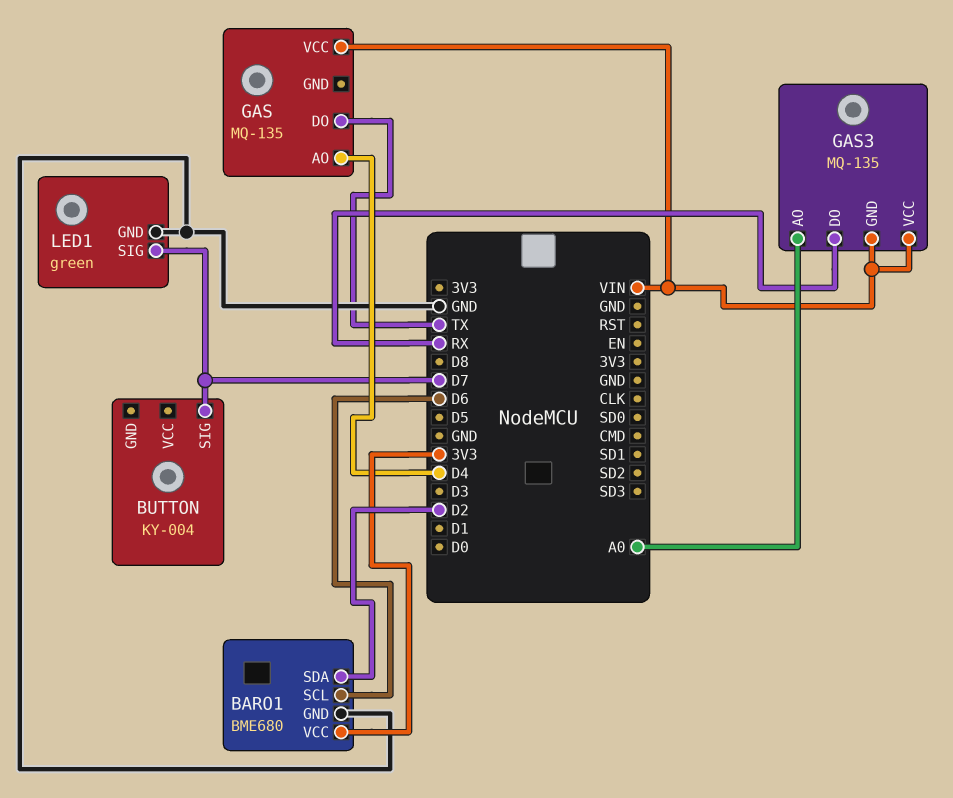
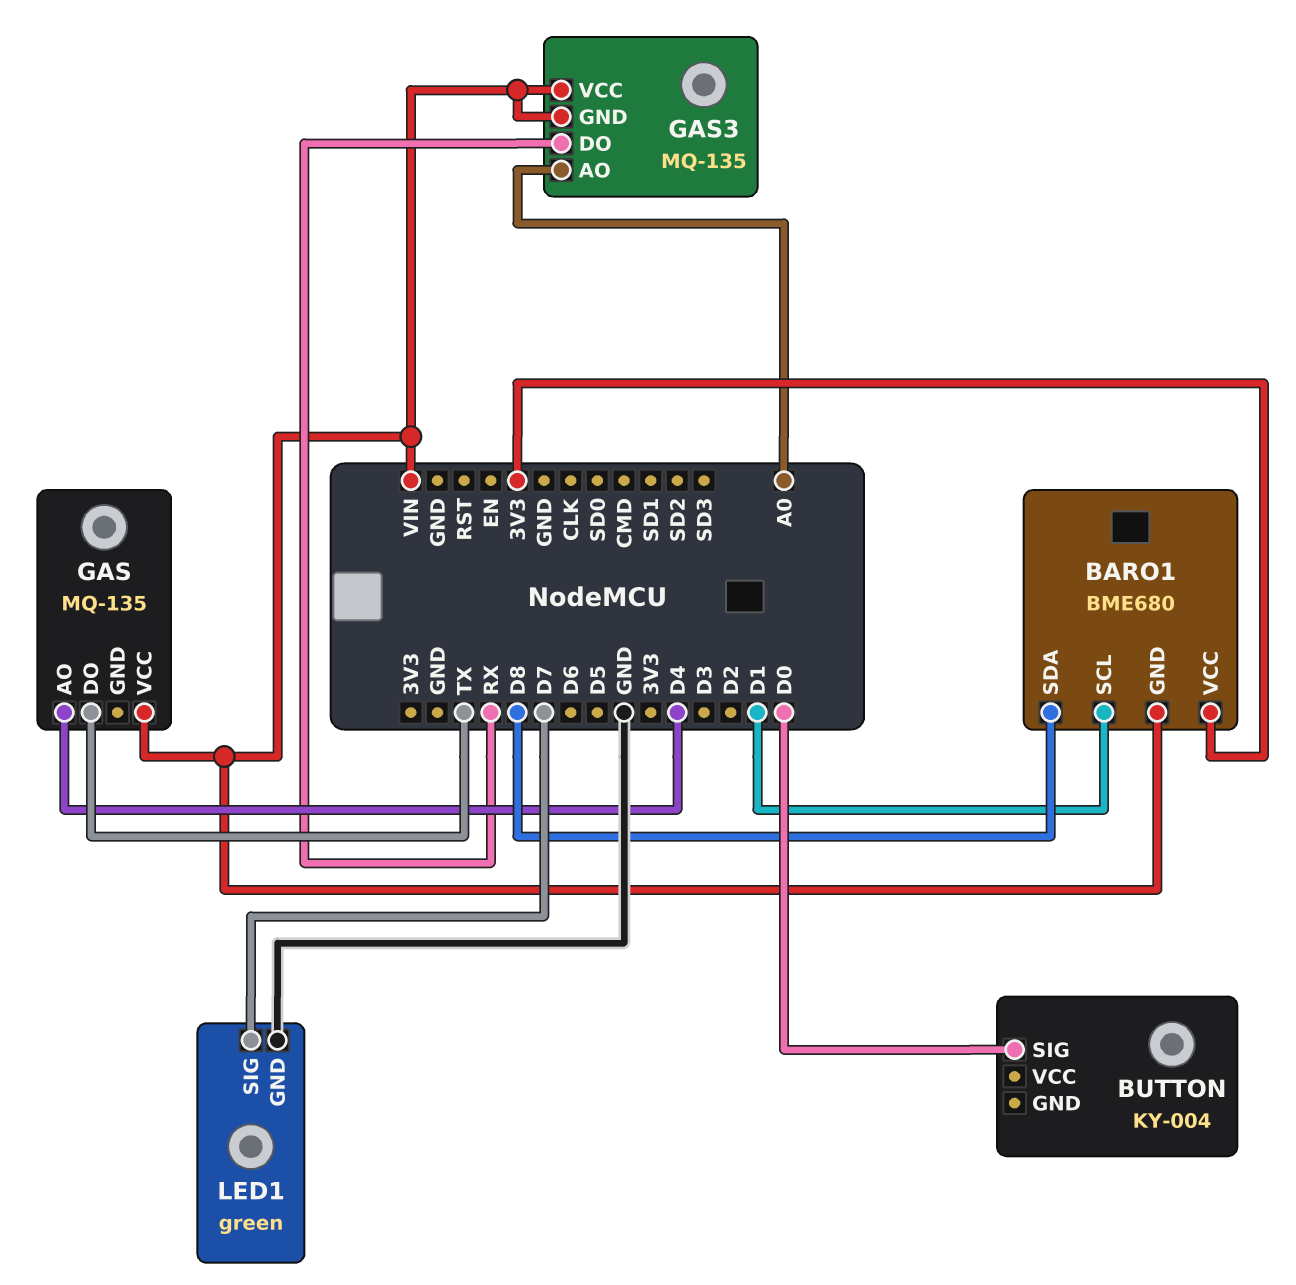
BARO1 pin GND: GND -> VIN
BARO1 pin SCL: D6 -> D1
BARO1 pin SDA: D2 -> D8
BUTTON pin SIG: D7 -> D0

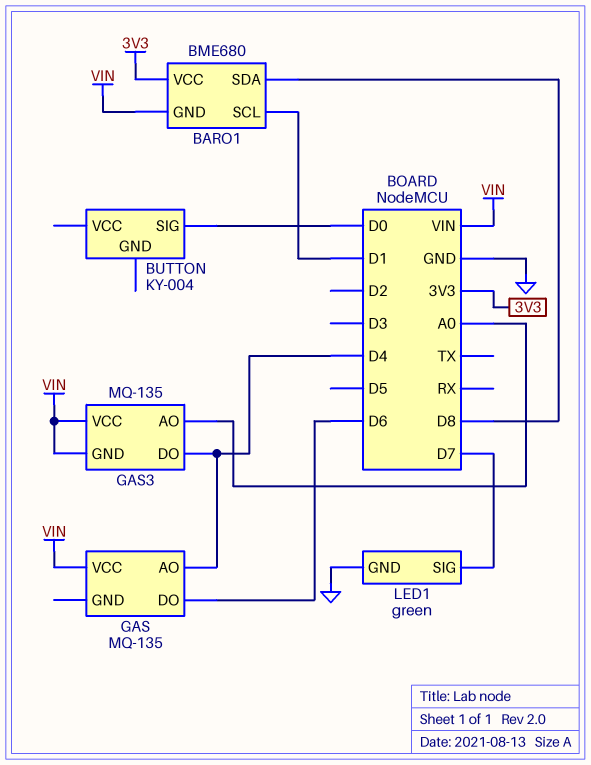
GAS pin DO: TX -> D6
GAS3 pin DO: RX -> D4

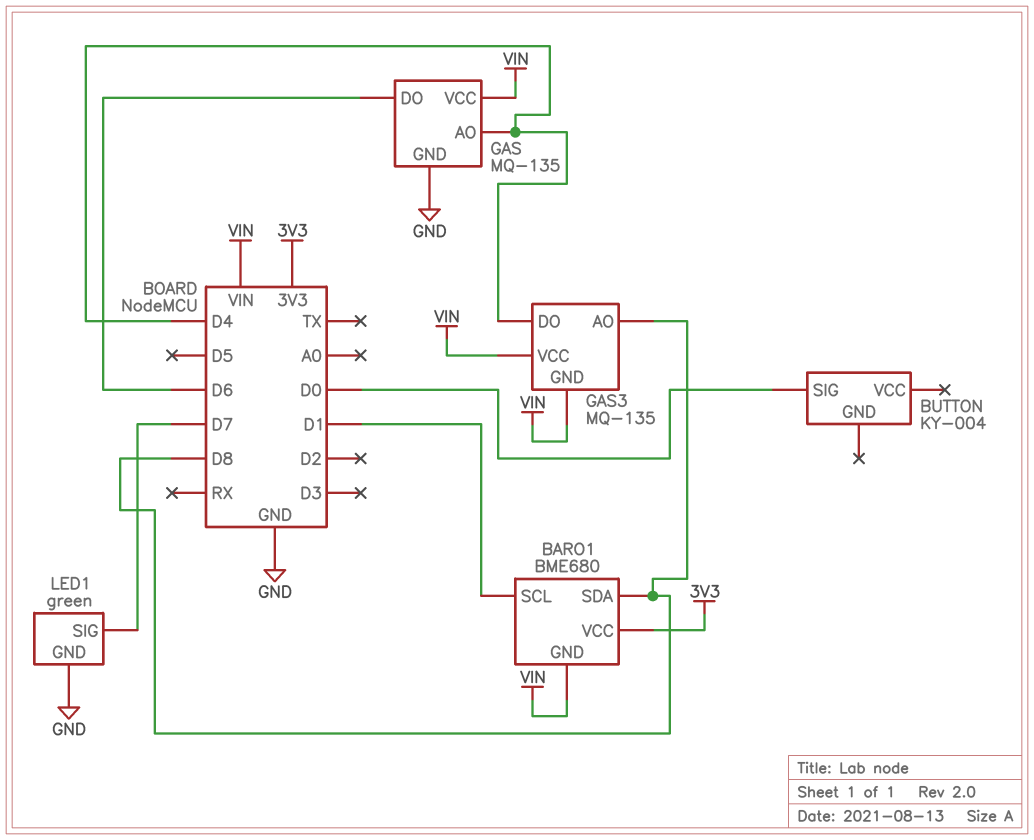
GAS pin GND: none -> GND
GAS3 pin AO: A0 -> D8

